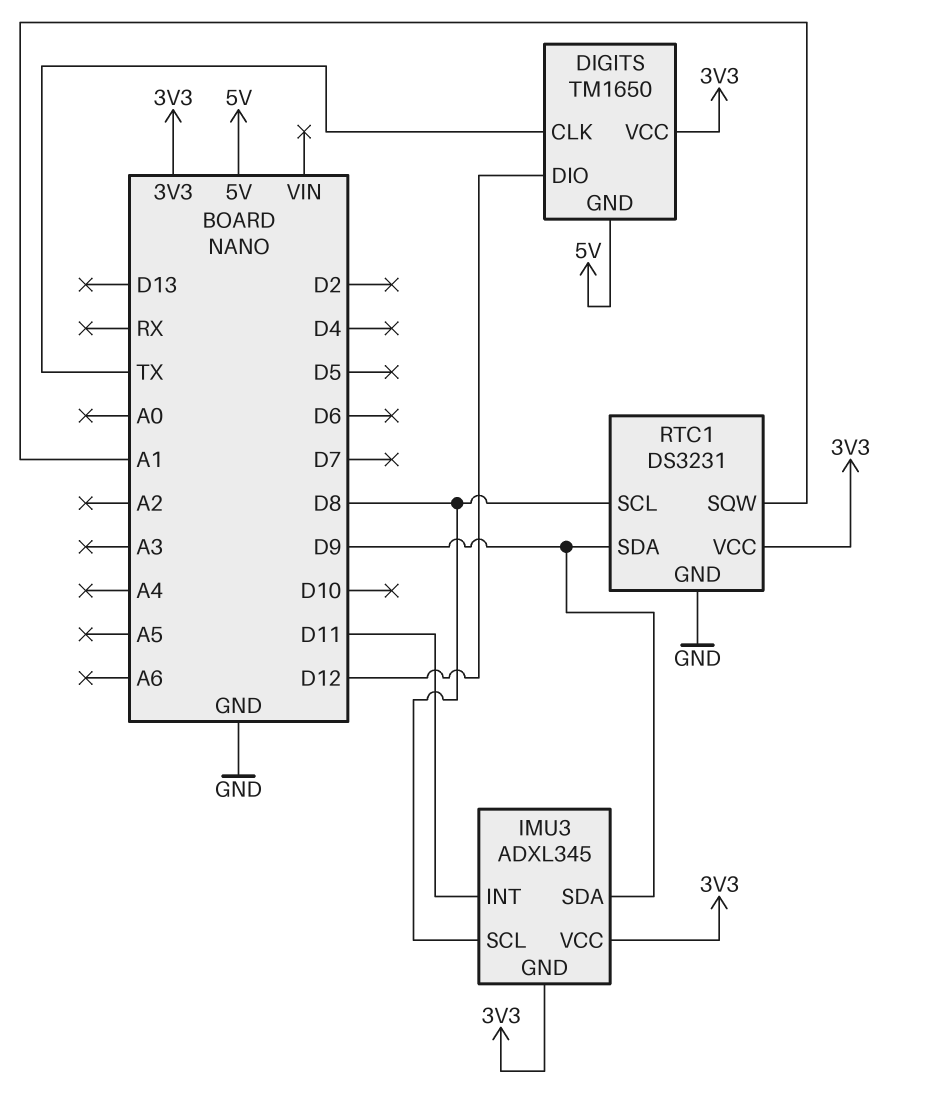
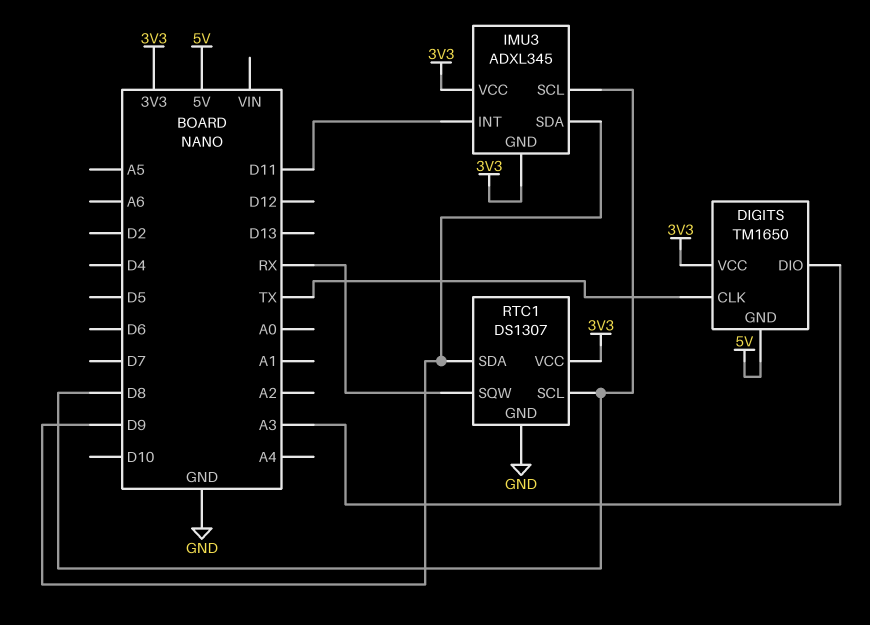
DIGITS pin DIO: D12 -> A3
RTC1: DS3231 -> DS1307
RTC1 pin SQW: A1 -> RX

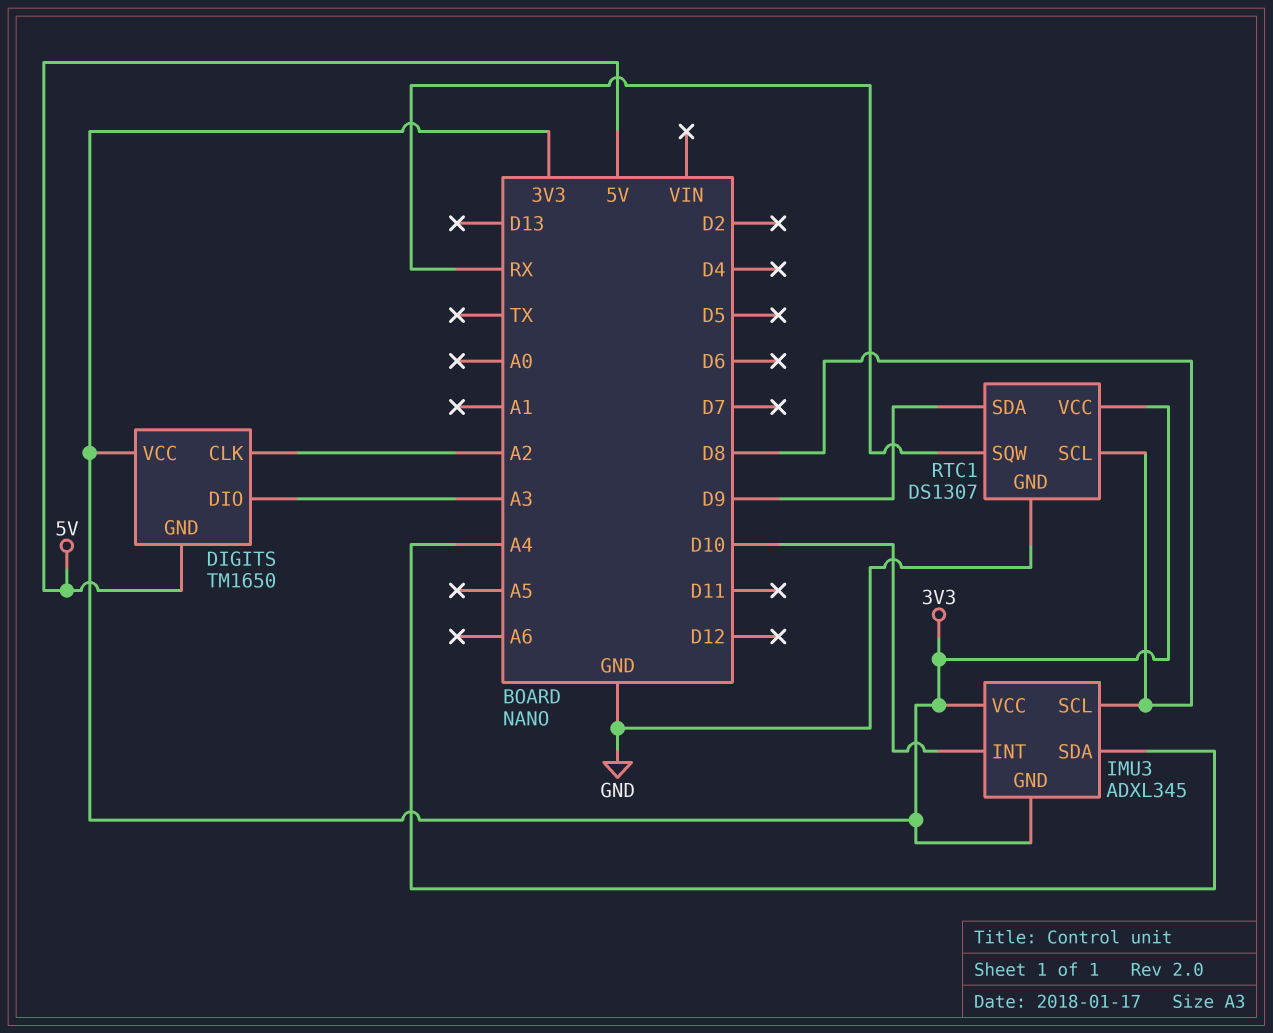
DIGITS pin CLK: TX -> A2
IMU3 pin INT: D11 -> D10
IMU3 pin SDA: D9 -> A4

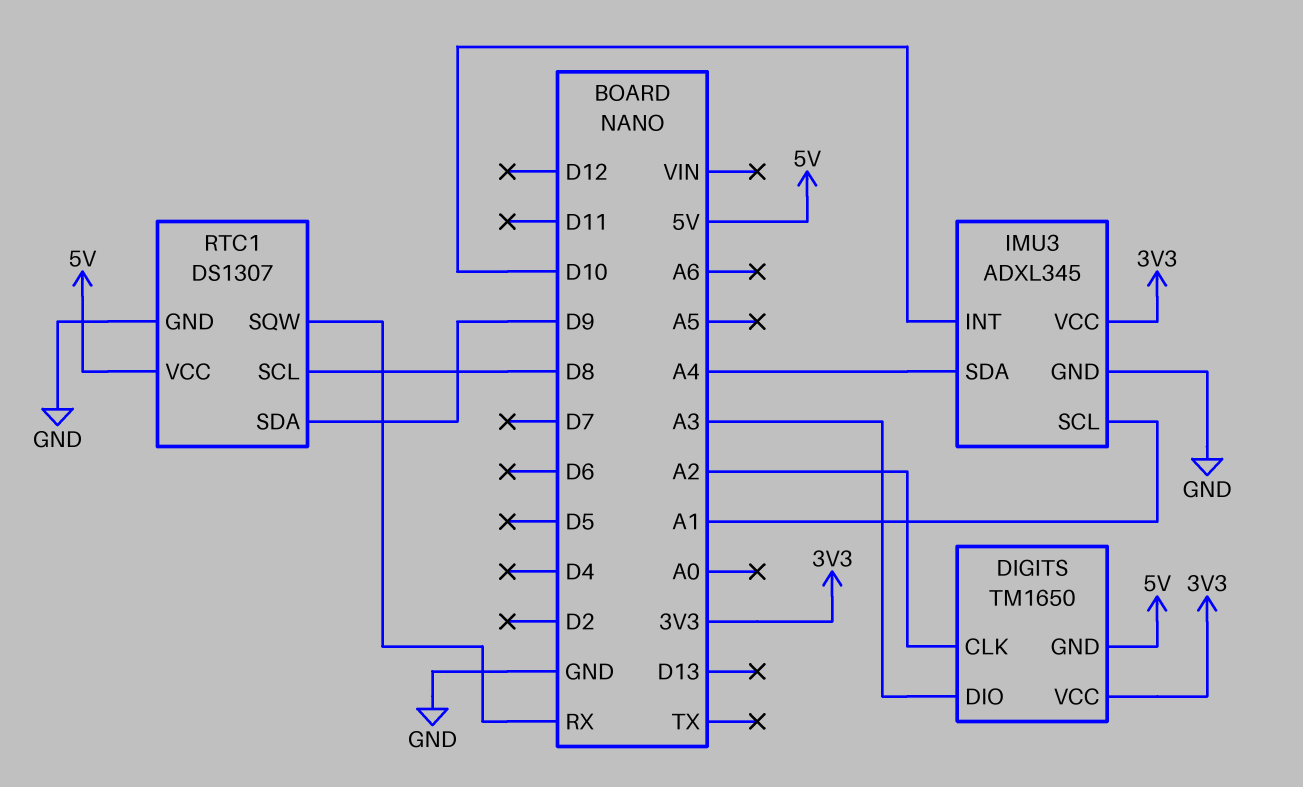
IMU3 pin GND: 3V3 -> GND
IMU3 pin SCL: D8 -> A1
RTC1 pin VCC: 3V3 -> 5V

